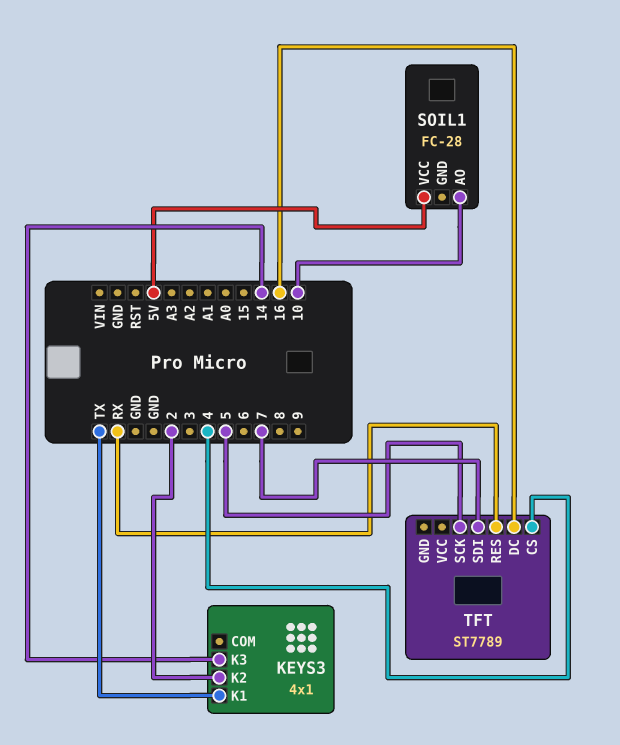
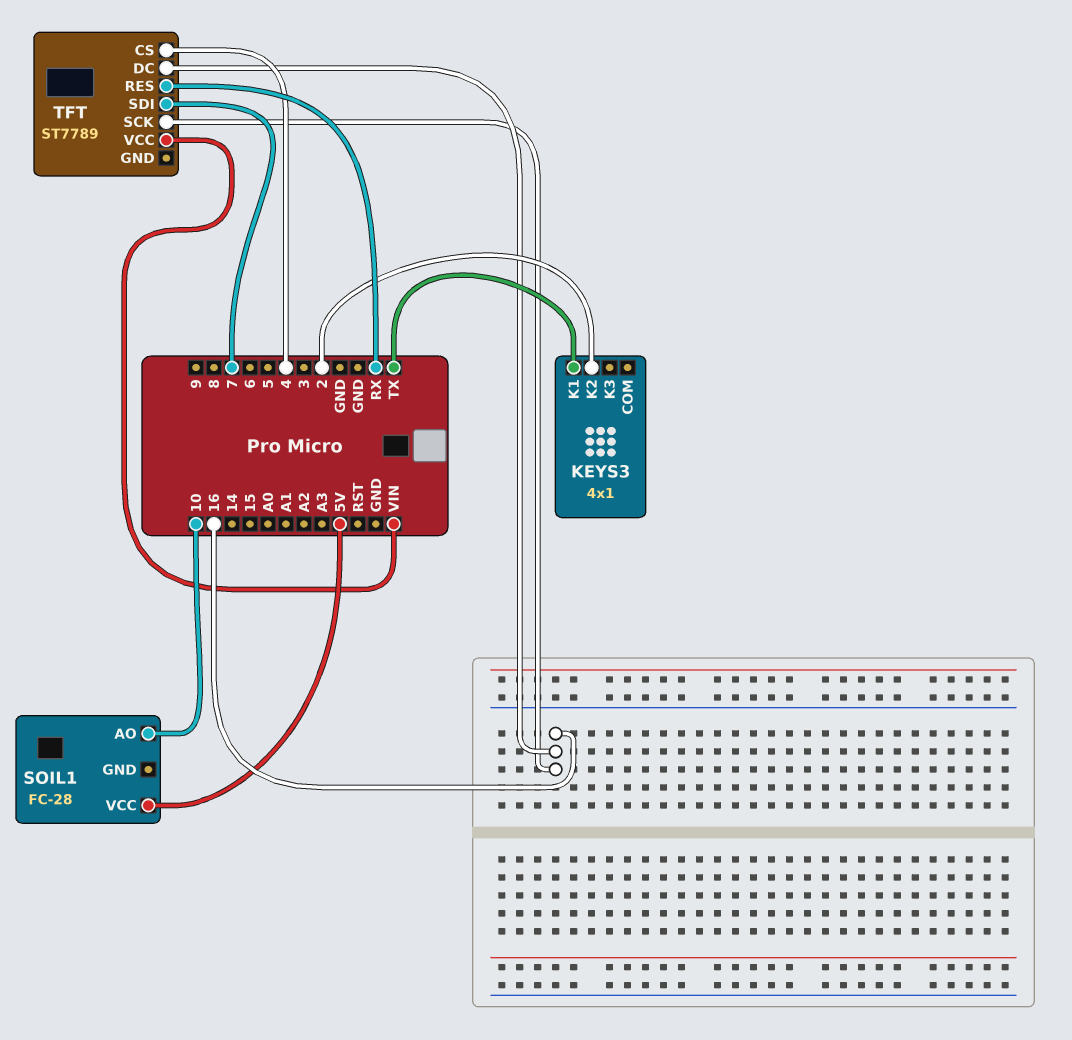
KEYS3 pin K3: 14 -> none
TFT pin SCK: 5 -> 16
TFT pin VCC: none -> VIN

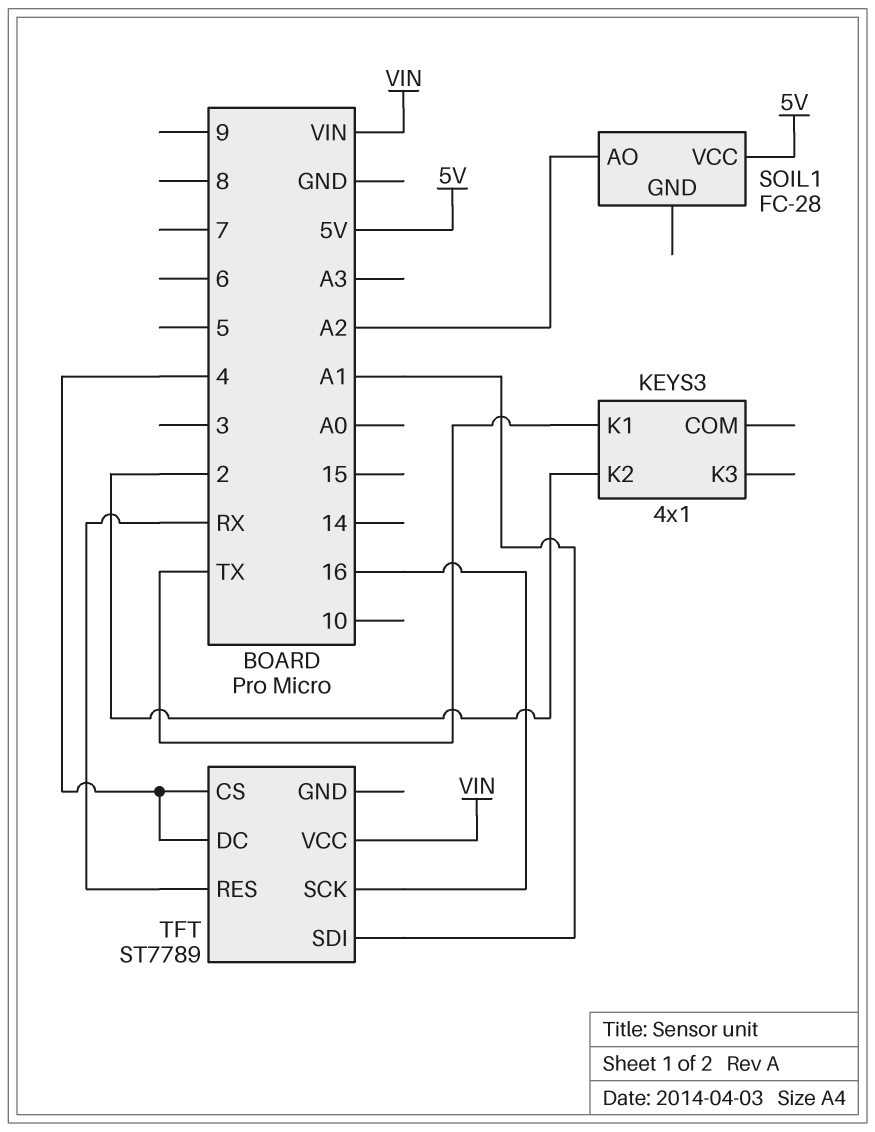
SOIL1 pin AO: 10 -> A2
TFT pin DC: 16 -> 4
TFT pin SDI: 7 -> A1

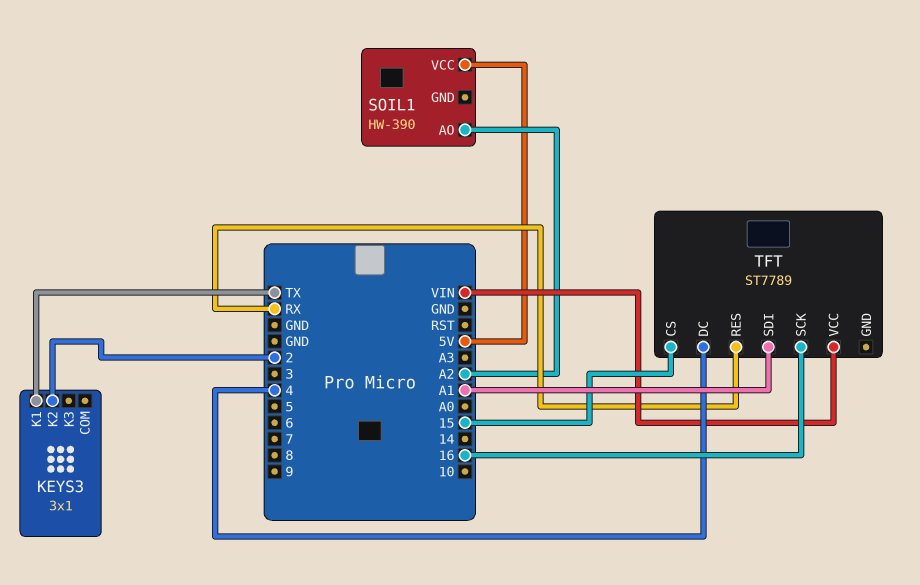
KEYS3: 4x1 -> 3x1
SOIL1: FC-28 -> HW-390
TFT pin CS: 4 -> 15

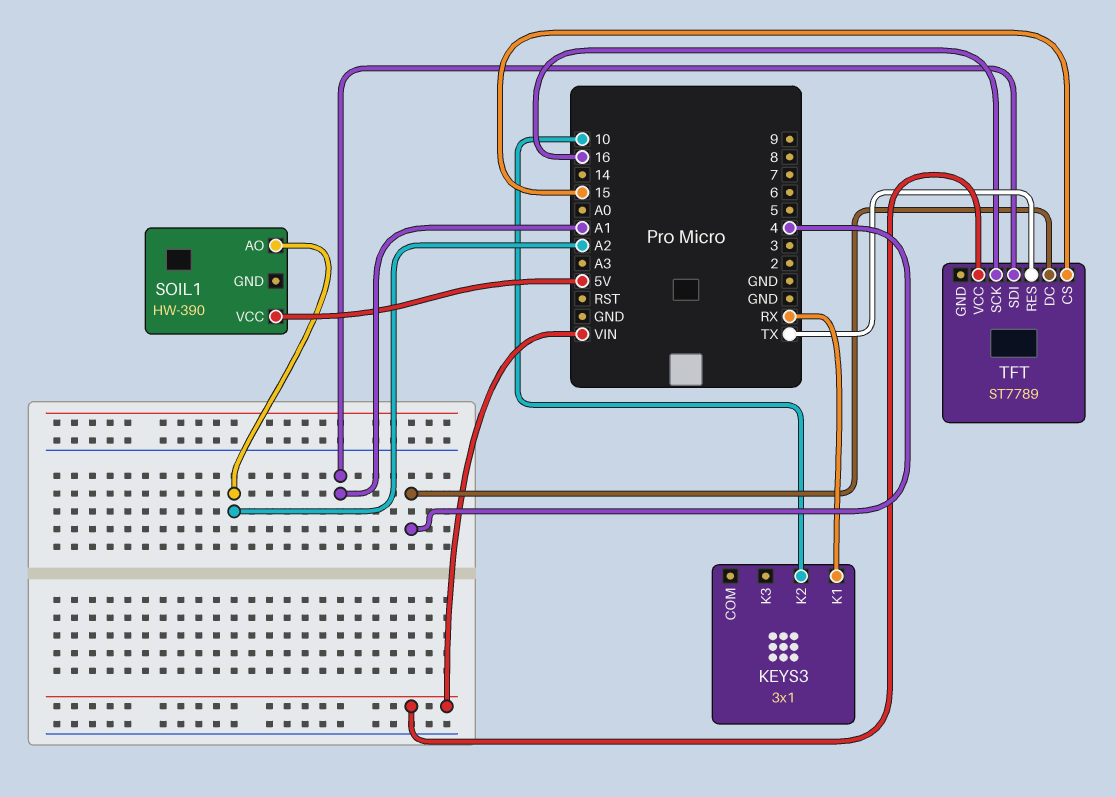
KEYS3 pin K1: TX -> RX
KEYS3 pin K2: 2 -> 10
TFT pin RES: RX -> TX

